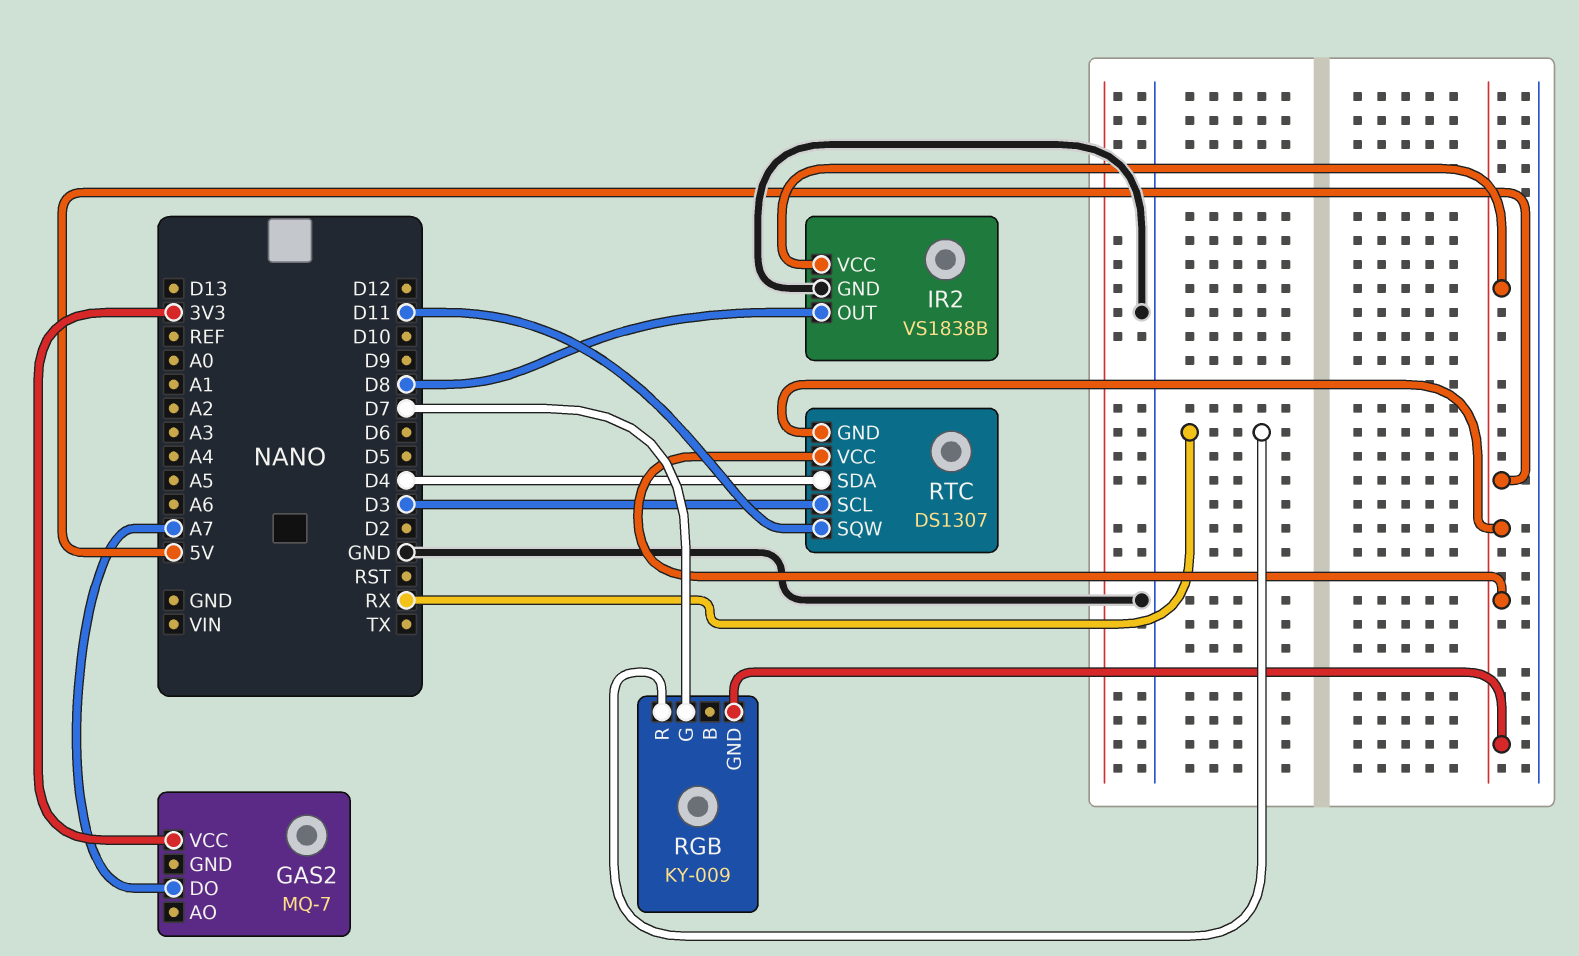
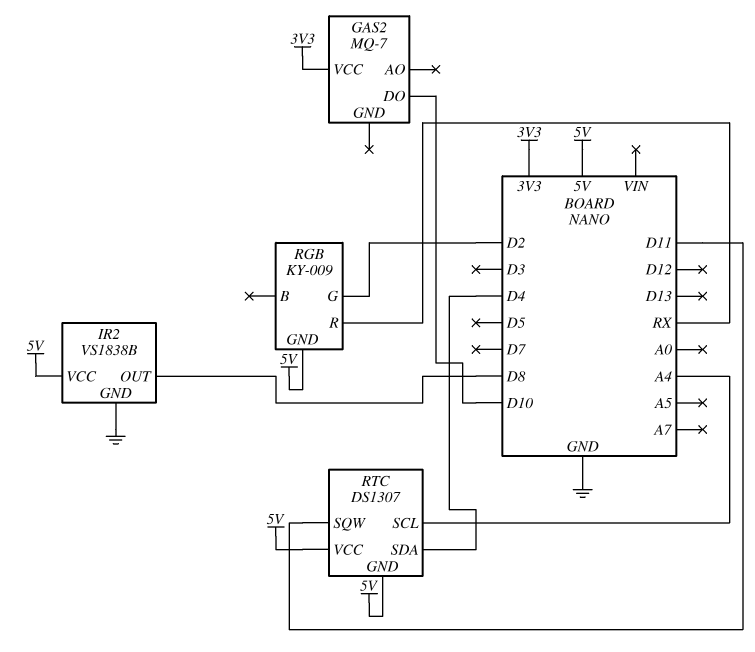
GAS2 pin DO: A7 -> D10
RGB pin G: D7 -> D2
RTC pin SCL: D3 -> A4

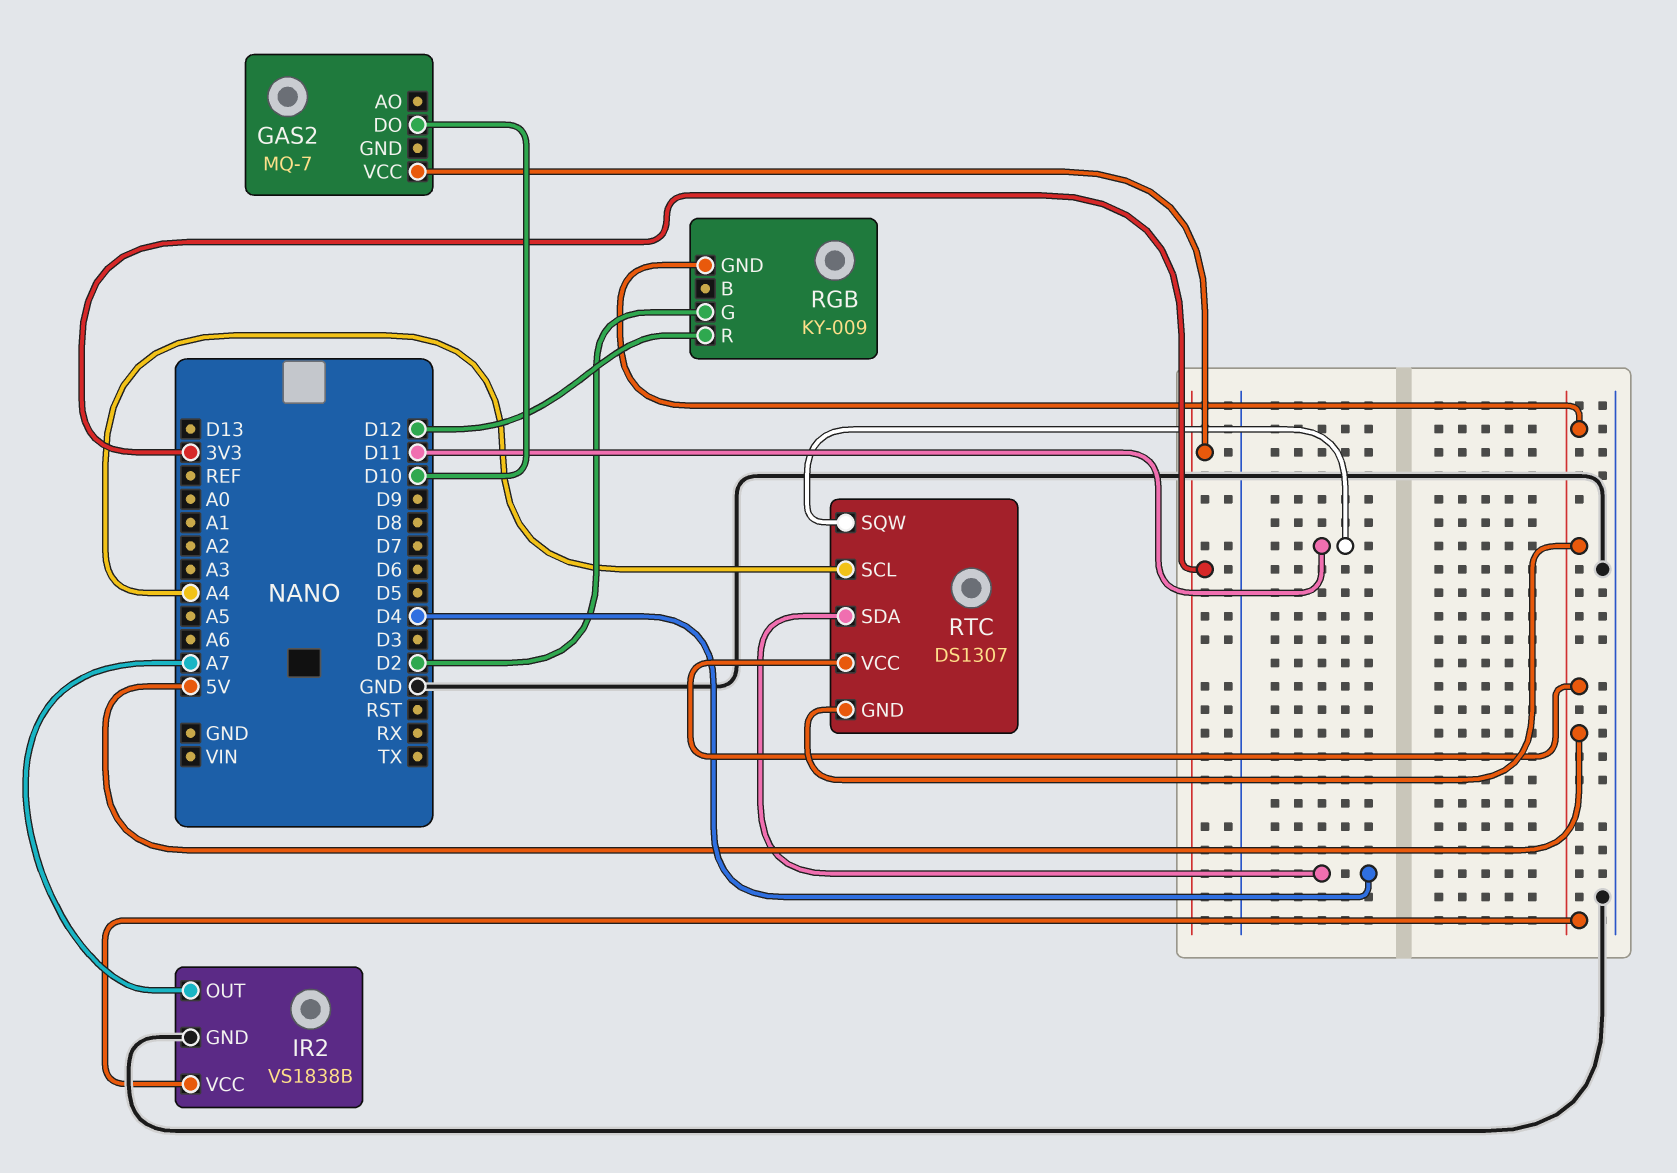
IR2 pin OUT: D8 -> A7
RGB pin R: RX -> D12

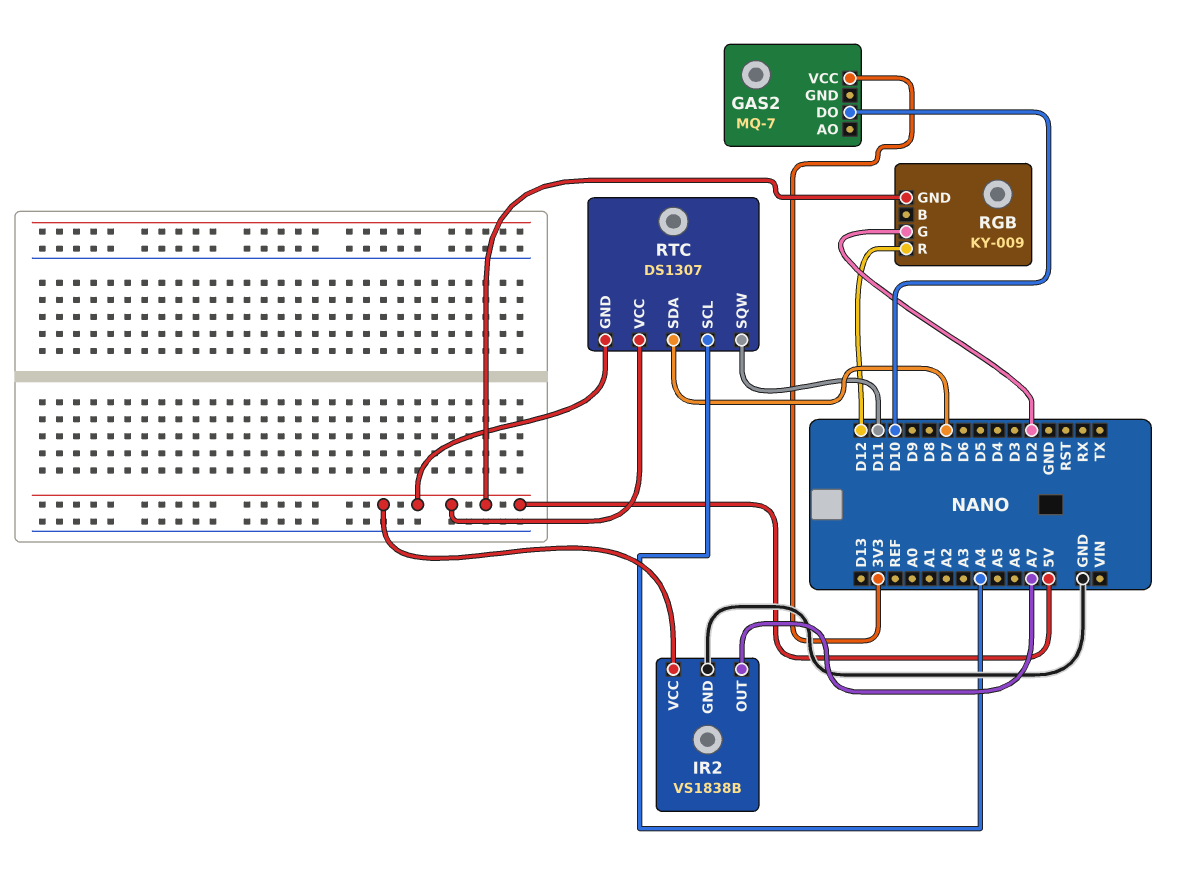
RTC pin SDA: D4 -> D7

